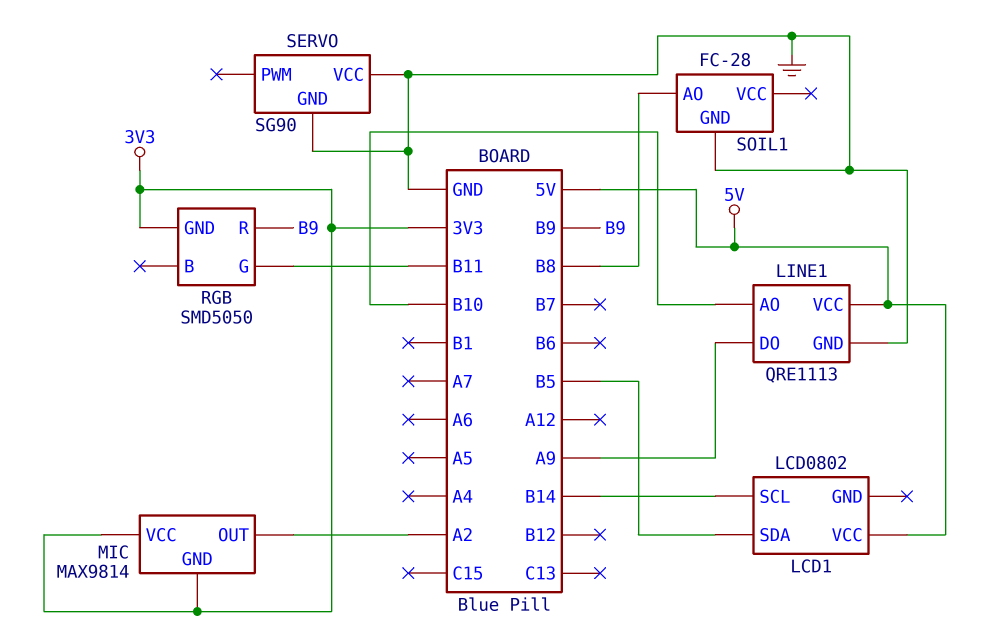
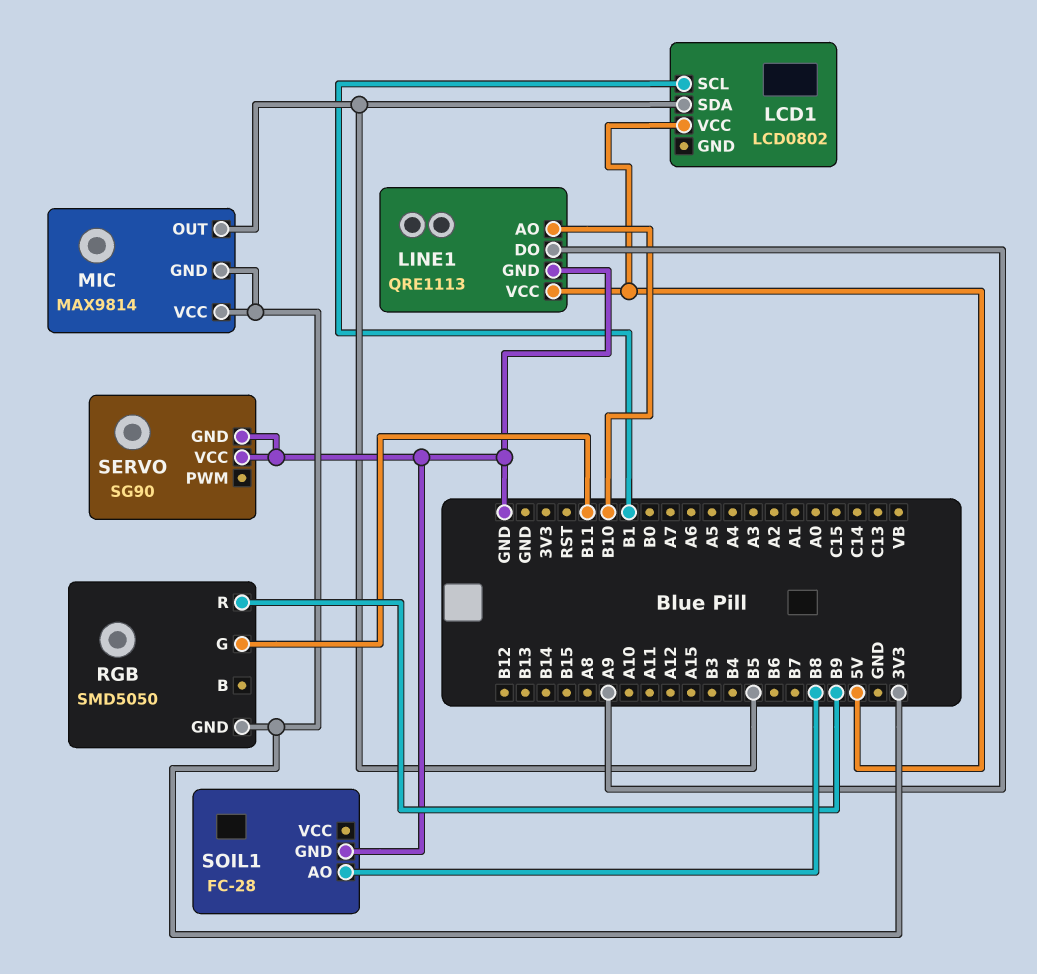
LCD1 pin SCL: B14 -> B1
MIC pin OUT: A2 -> B5

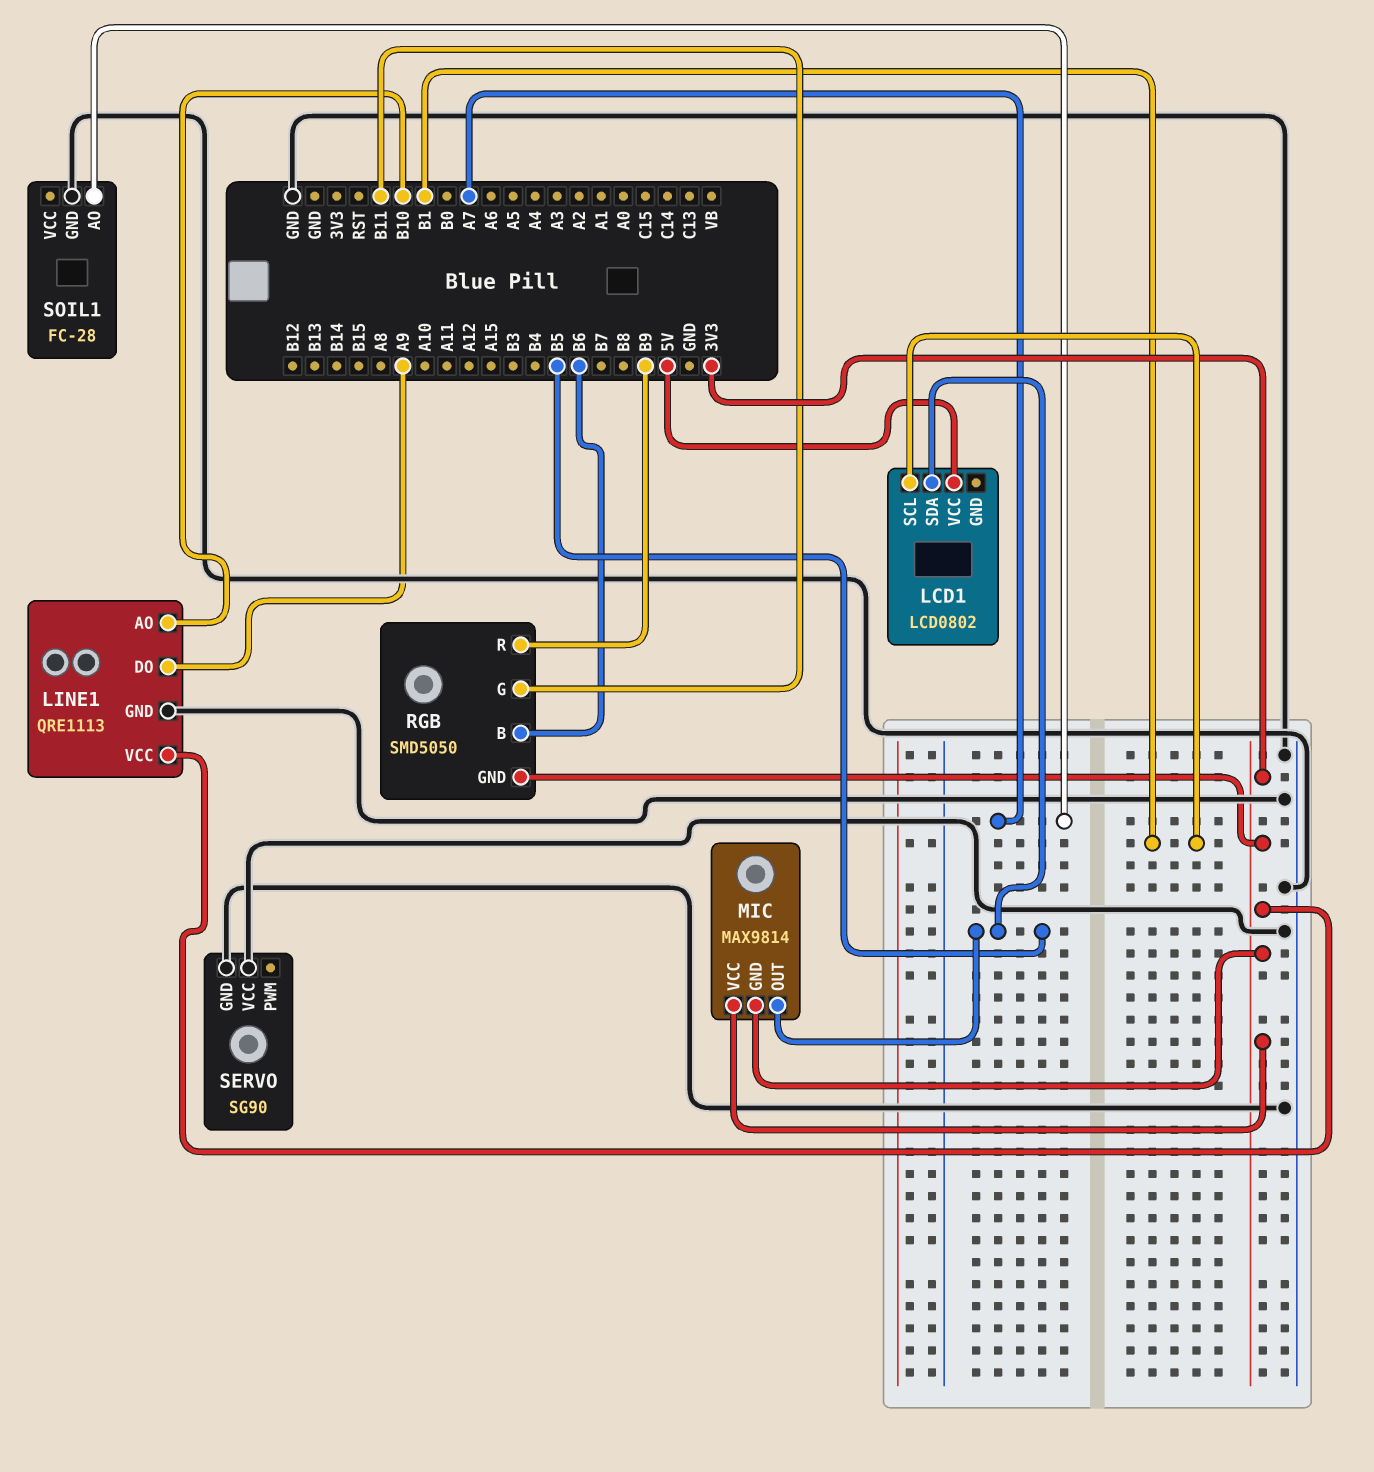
LINE1 pin VCC: 5V -> 3V3
RGB pin B: none -> B6
SOIL1 pin AO: B8 -> A7

